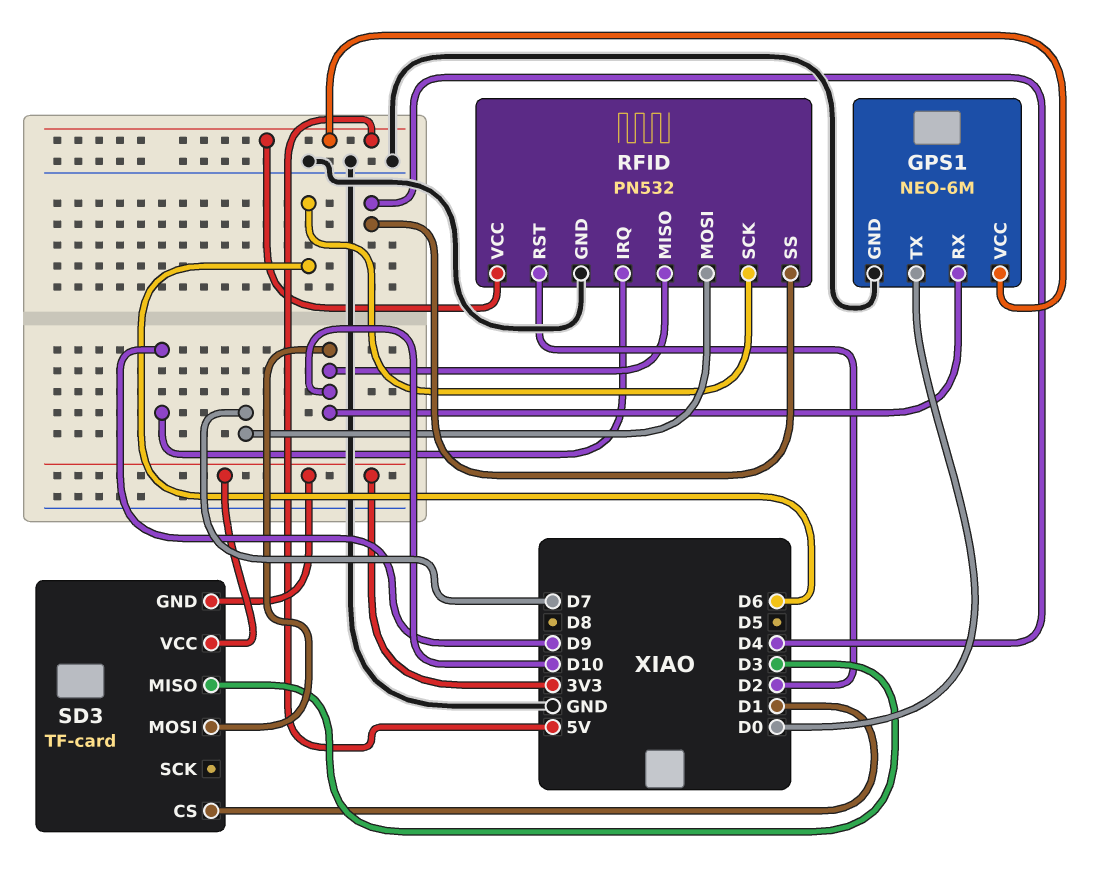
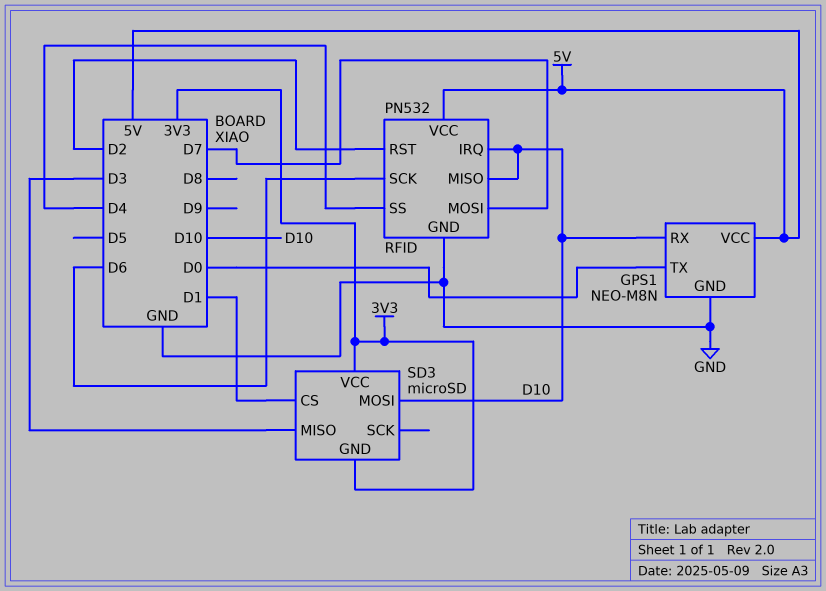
GPS1: NEO-6M -> NEO-M8N
RFID pin IRQ: D9 -> D10
SD3: TF-card -> microSD

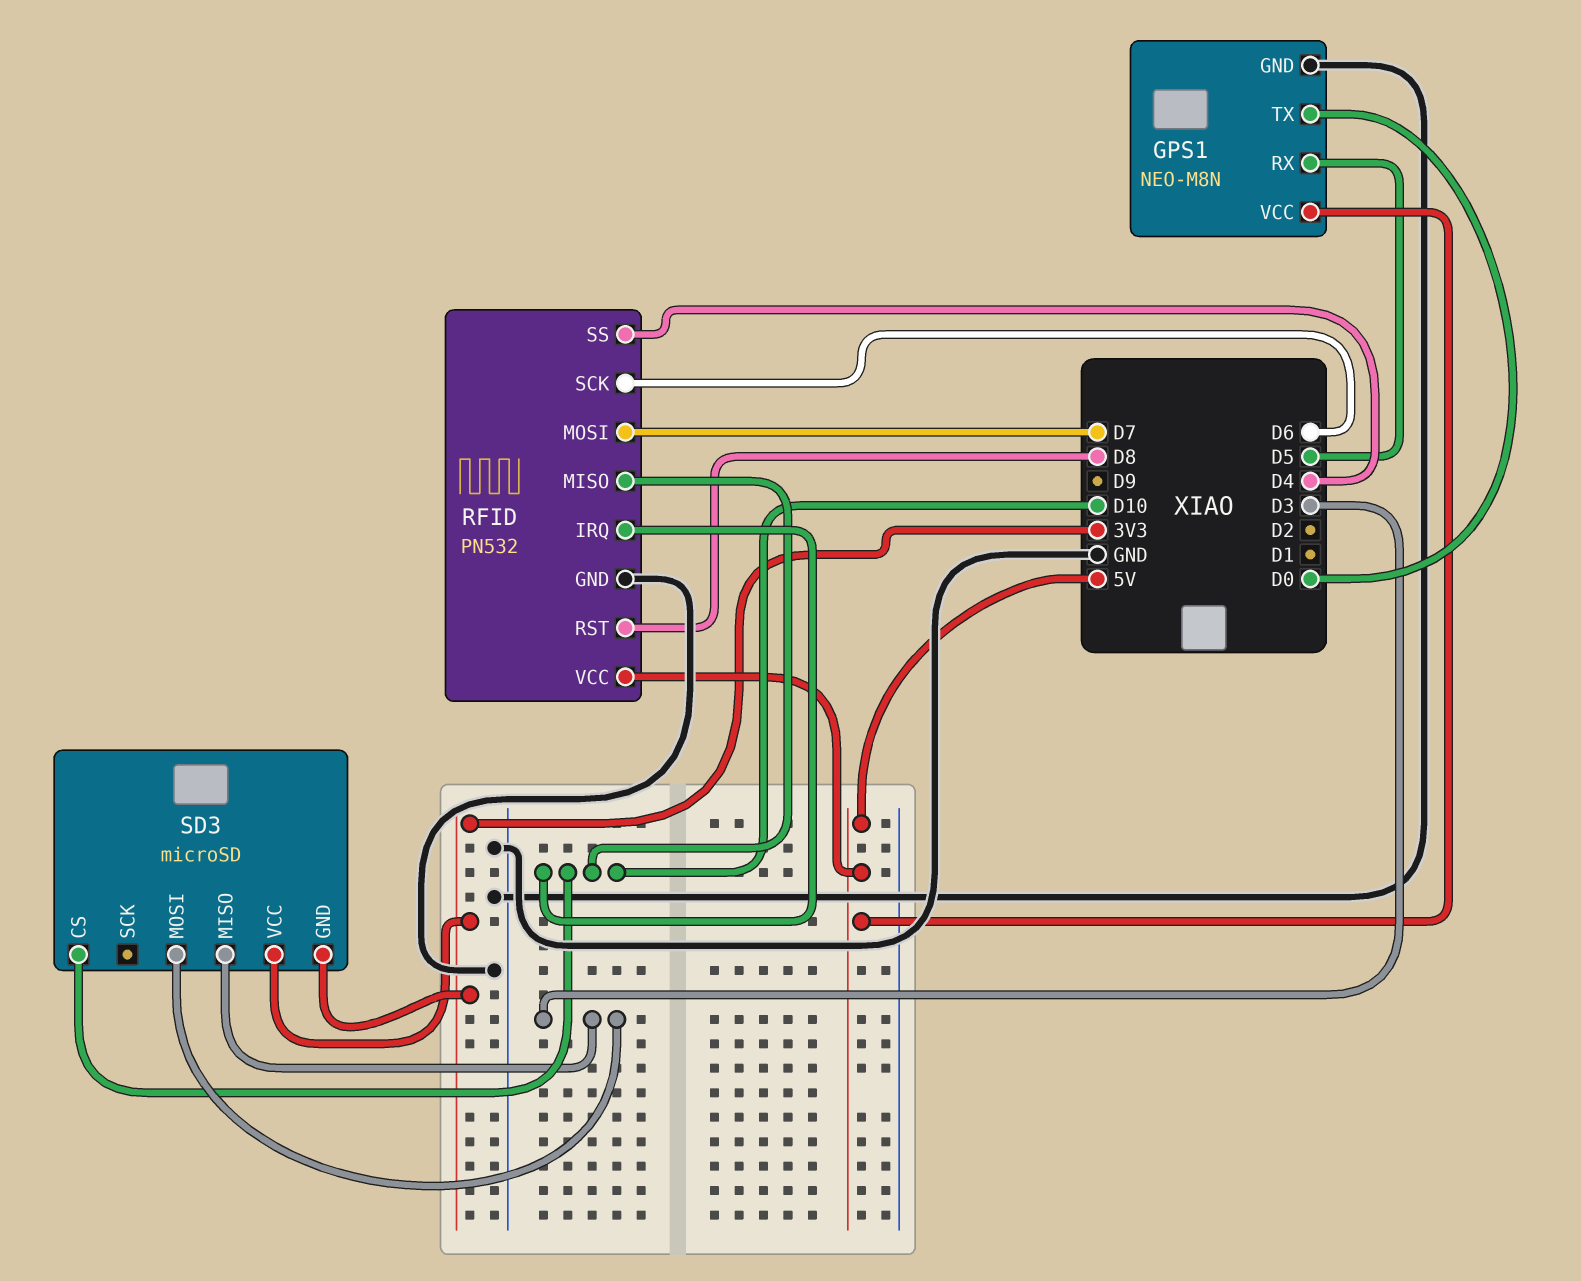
GPS1 pin RX: D10 -> D5
RFID pin RST: D2 -> D8
SD3 pin CS: D1 -> D10
SD3 pin MOSI: D10 -> D3

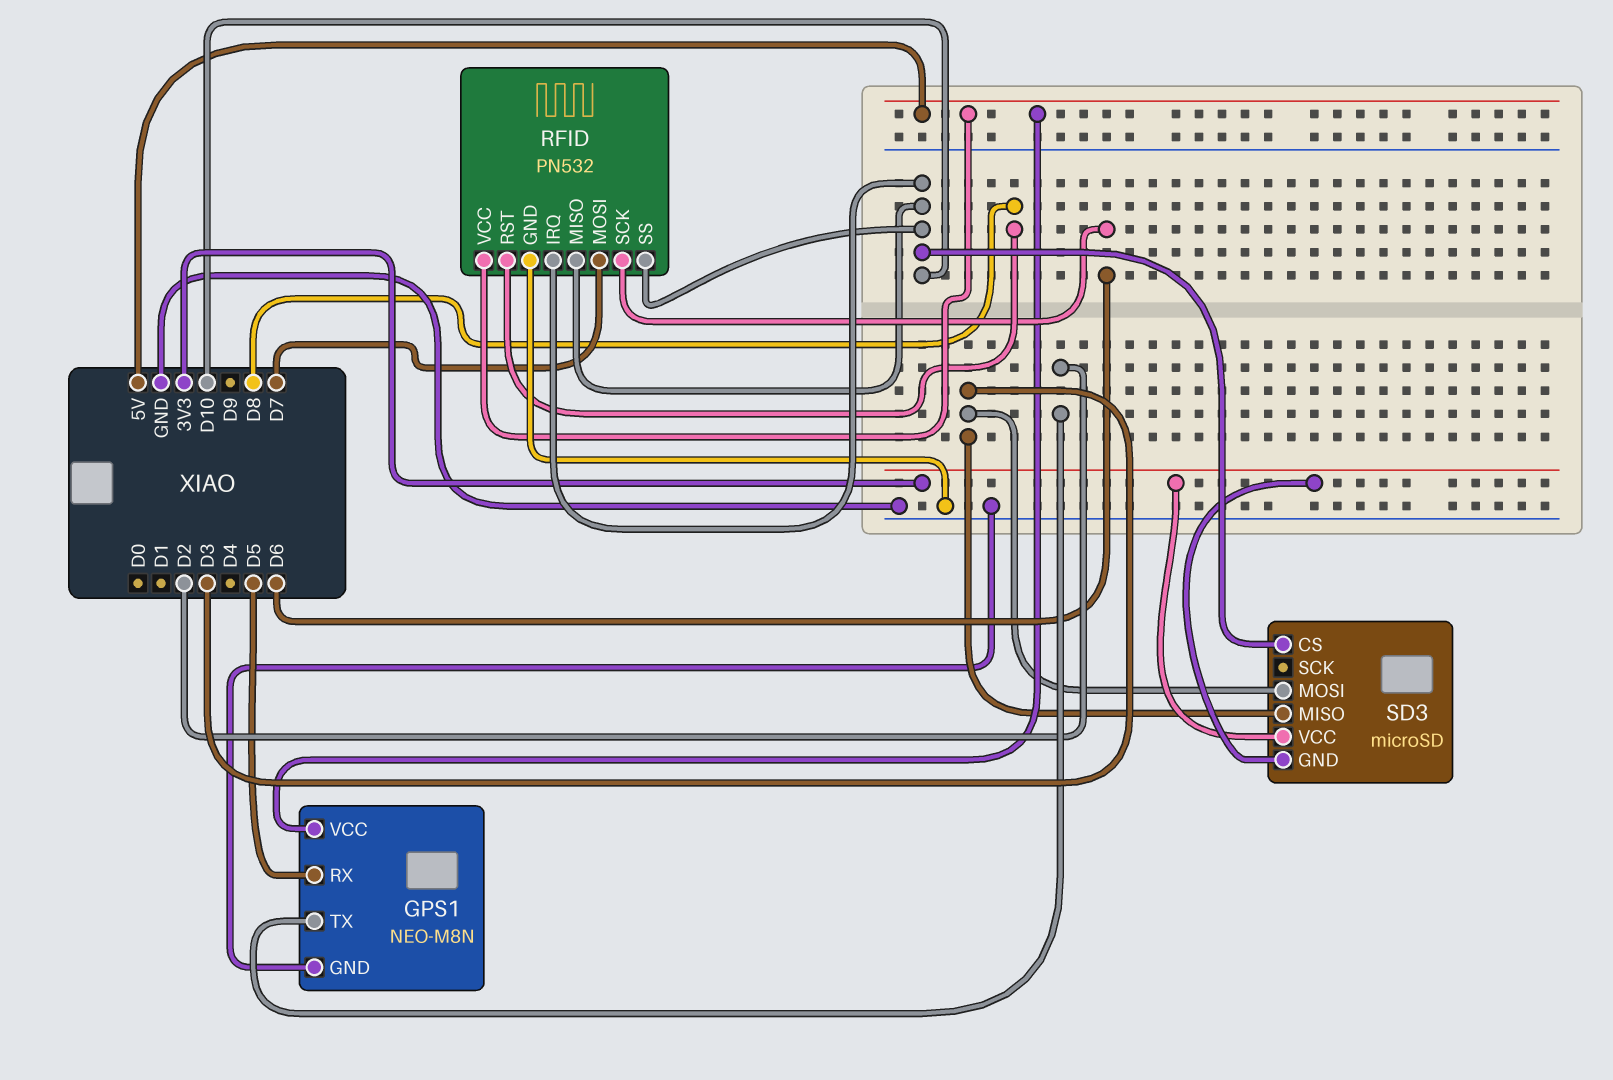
GPS1 pin TX: D0 -> D2
RFID pin SS: D4 -> D10

